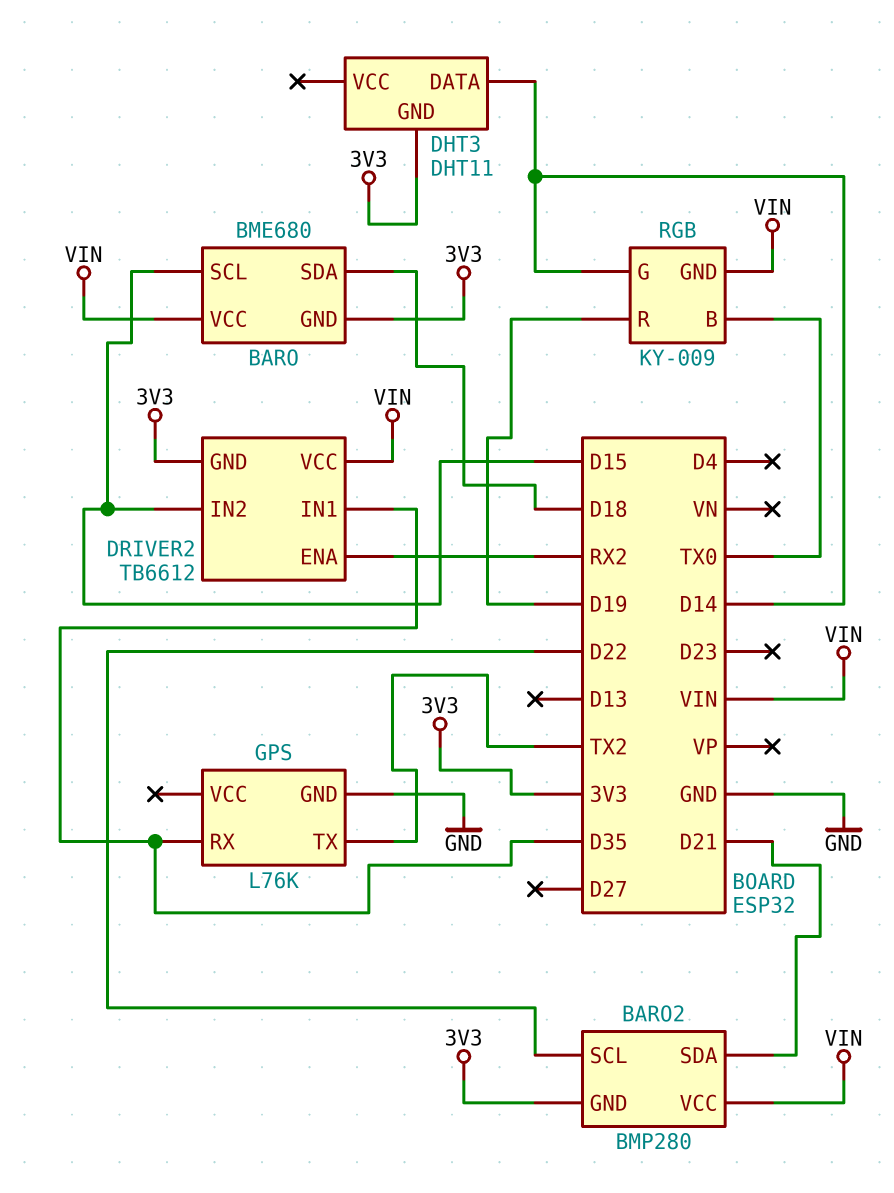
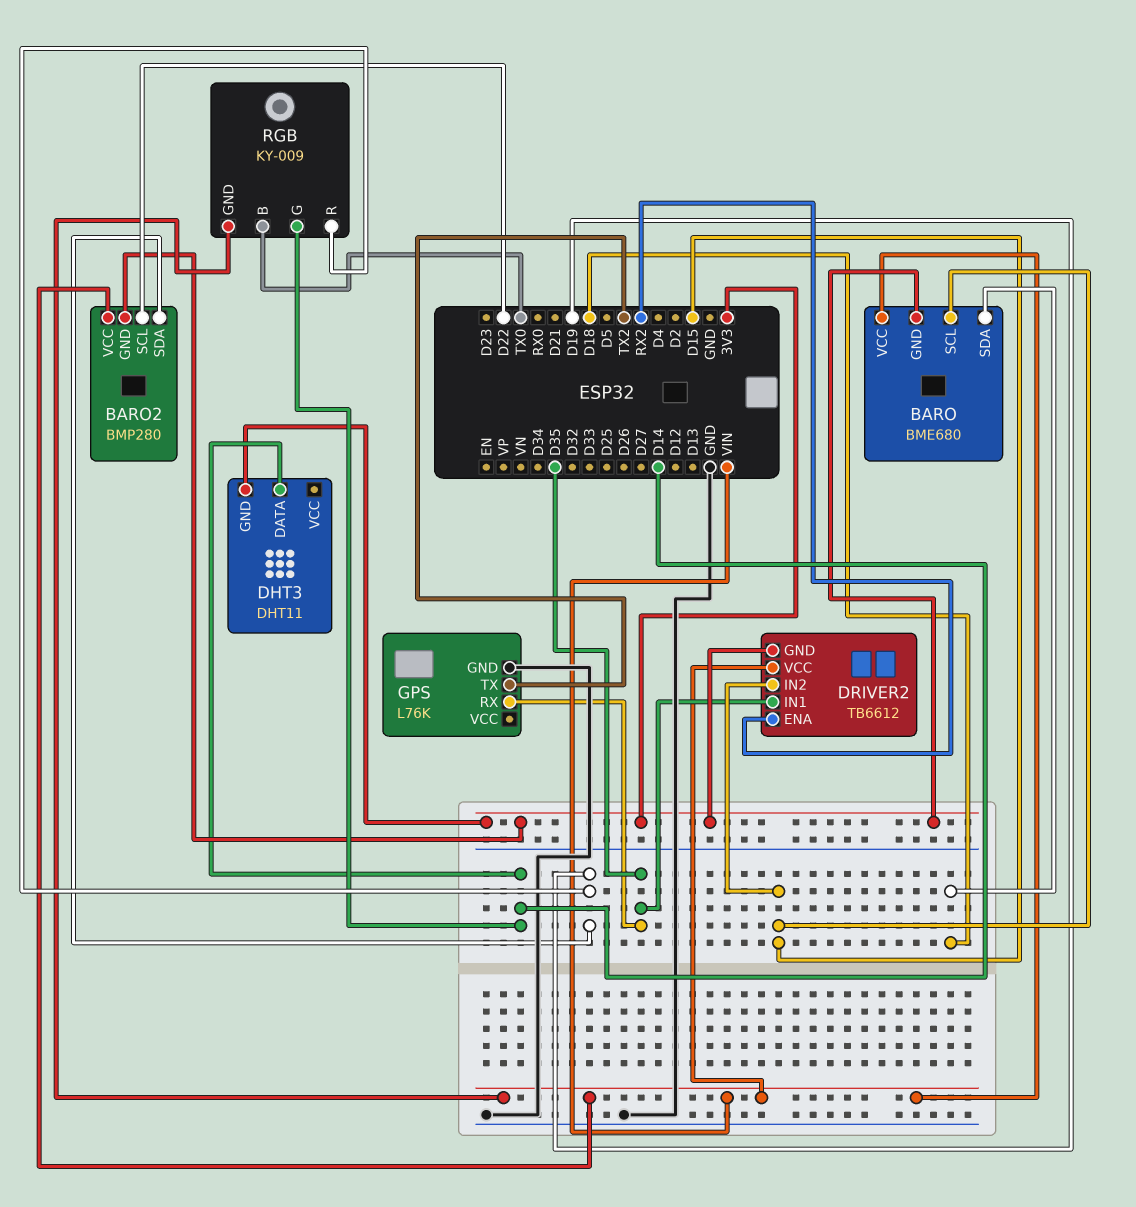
BARO2 pin SDA: D21 -> D19

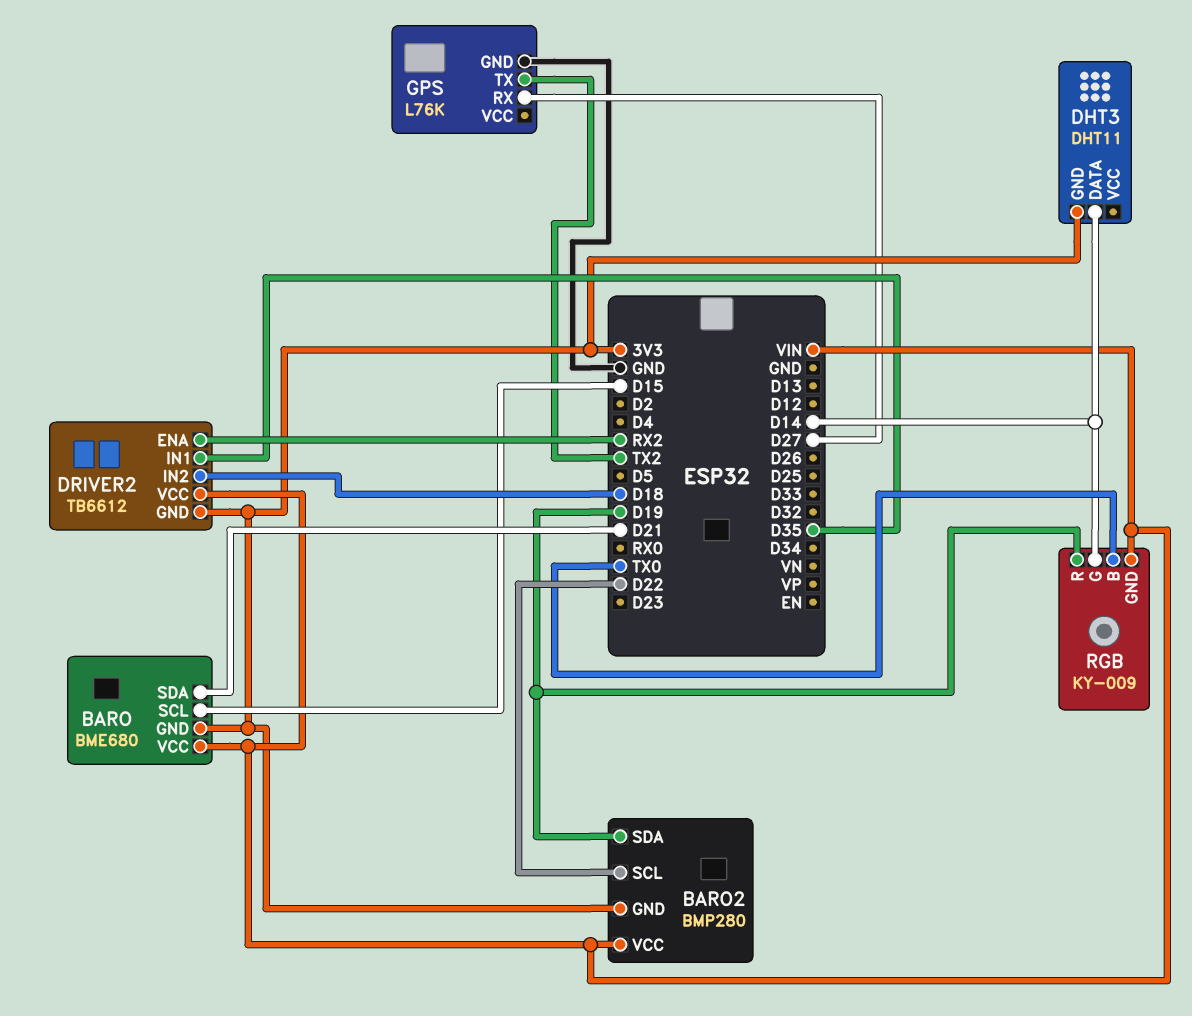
BARO pin SDA: D18 -> D21
DRIVER2 pin IN2: D15 -> D18
GPS pin RX: D35 -> D27

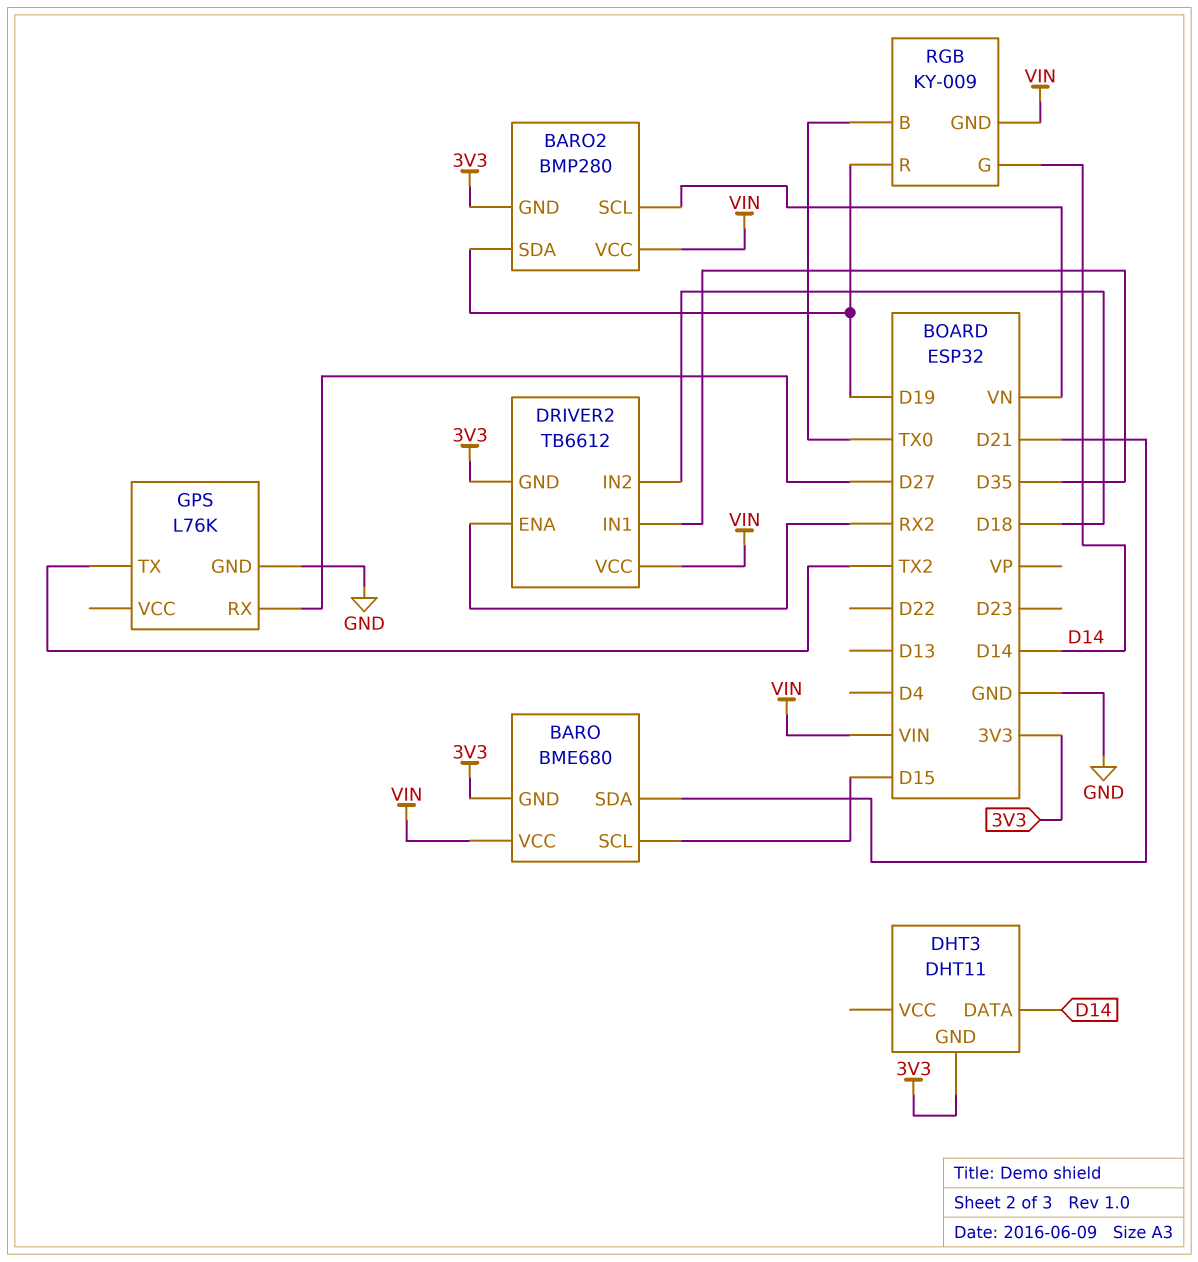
BARO2 pin SCL: D22 -> VN

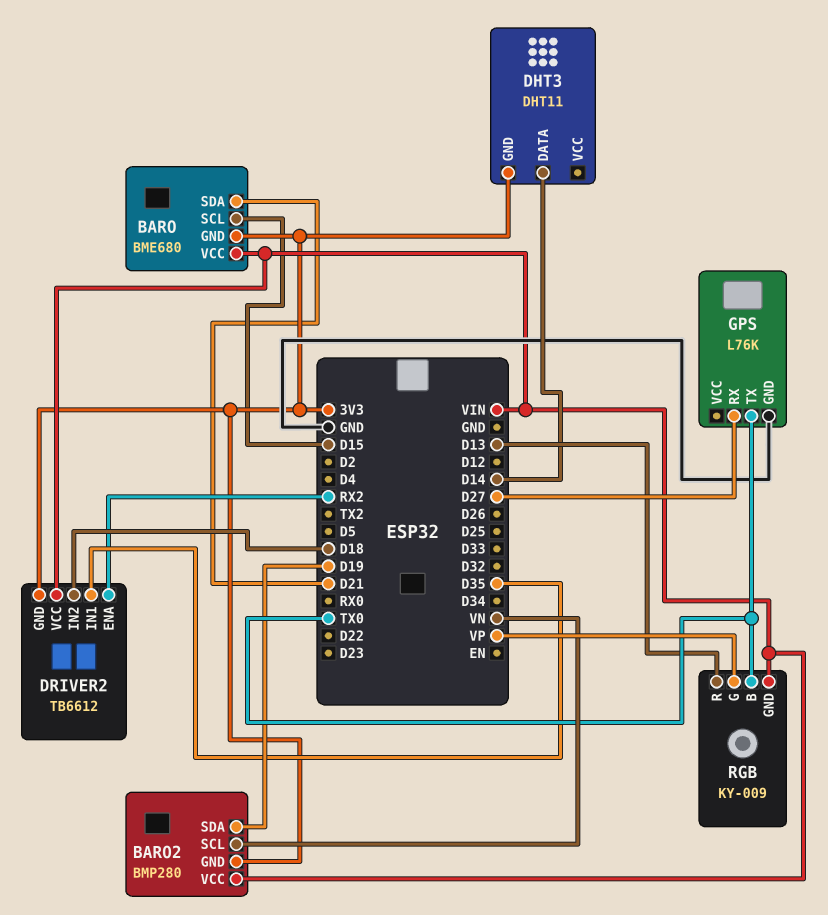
GPS pin TX: TX2 -> TX0
RGB pin G: D14 -> VP
RGB pin R: D19 -> D13

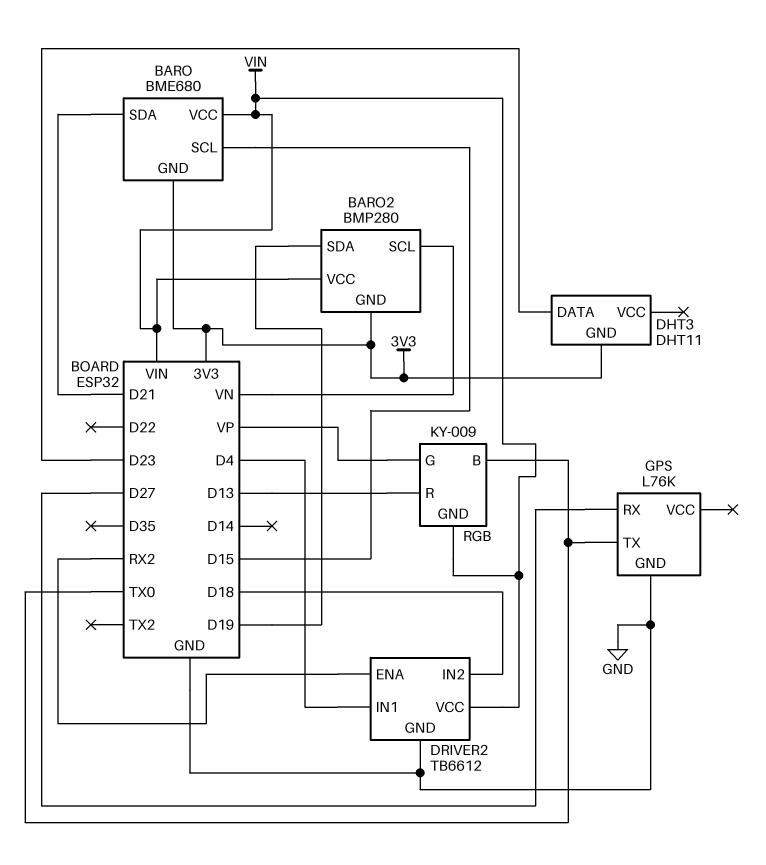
DHT3 pin DATA: D14 -> D23
DRIVER2 pin GND: 3V3 -> GND
DRIVER2 pin IN1: D35 -> D4

